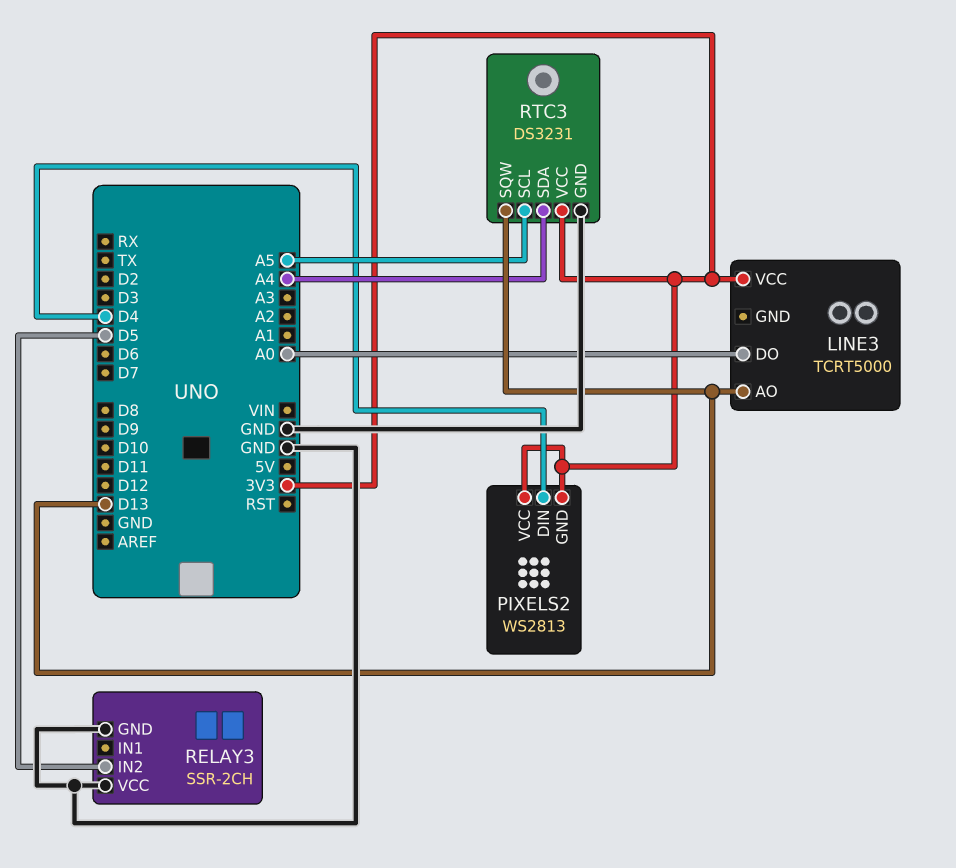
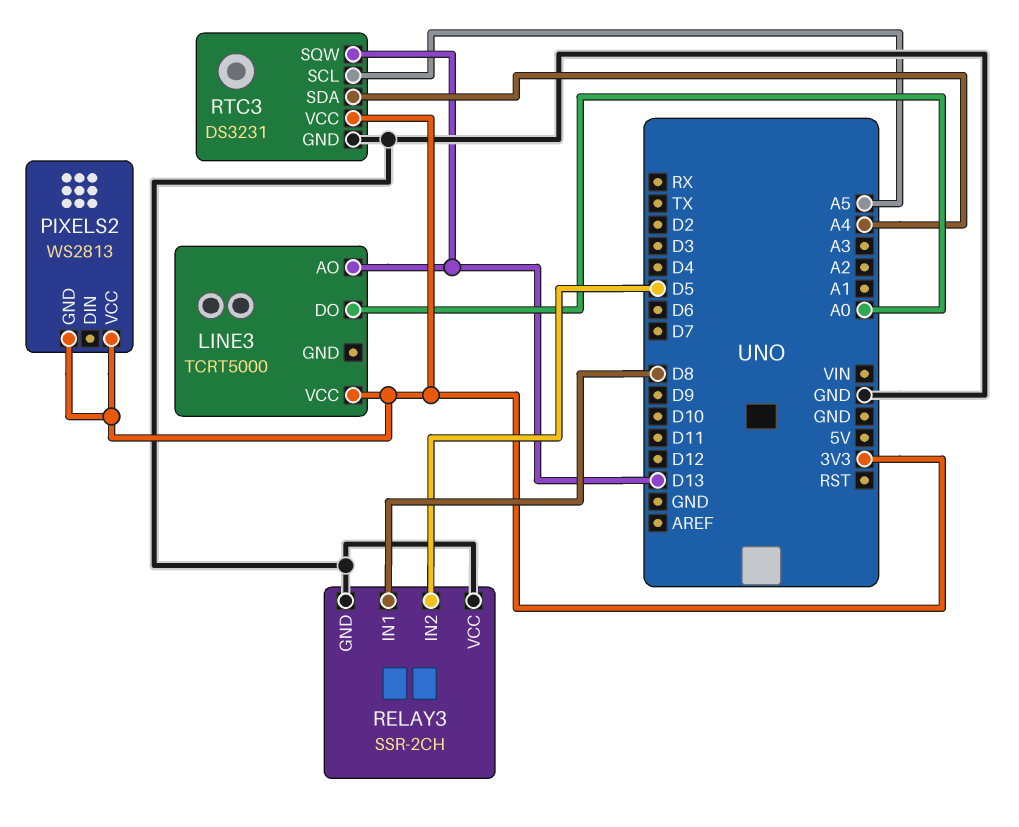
PIXELS2 pin DIN: D4 -> none
RELAY3 pin IN1: none -> D8

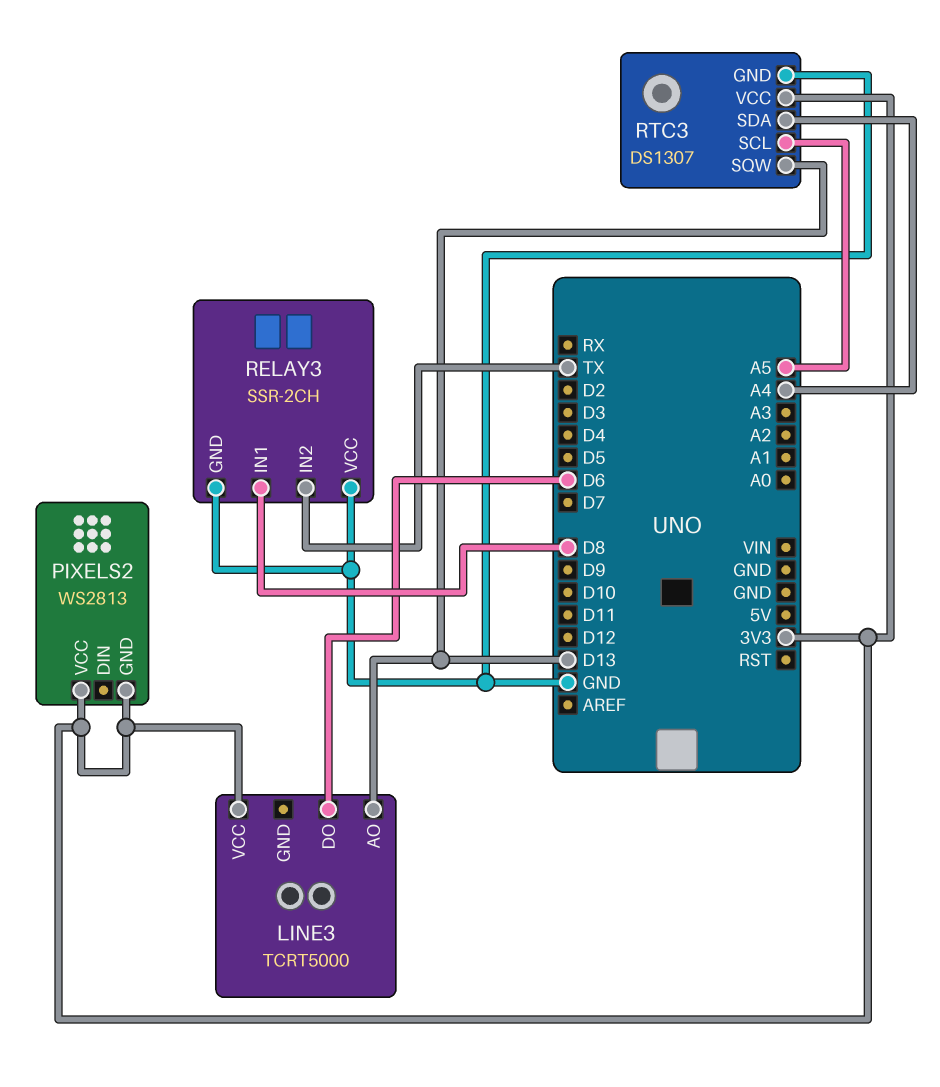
LINE3 pin DO: A0 -> D6
RELAY3 pin IN2: D5 -> TX
RTC3: DS3231 -> DS1307

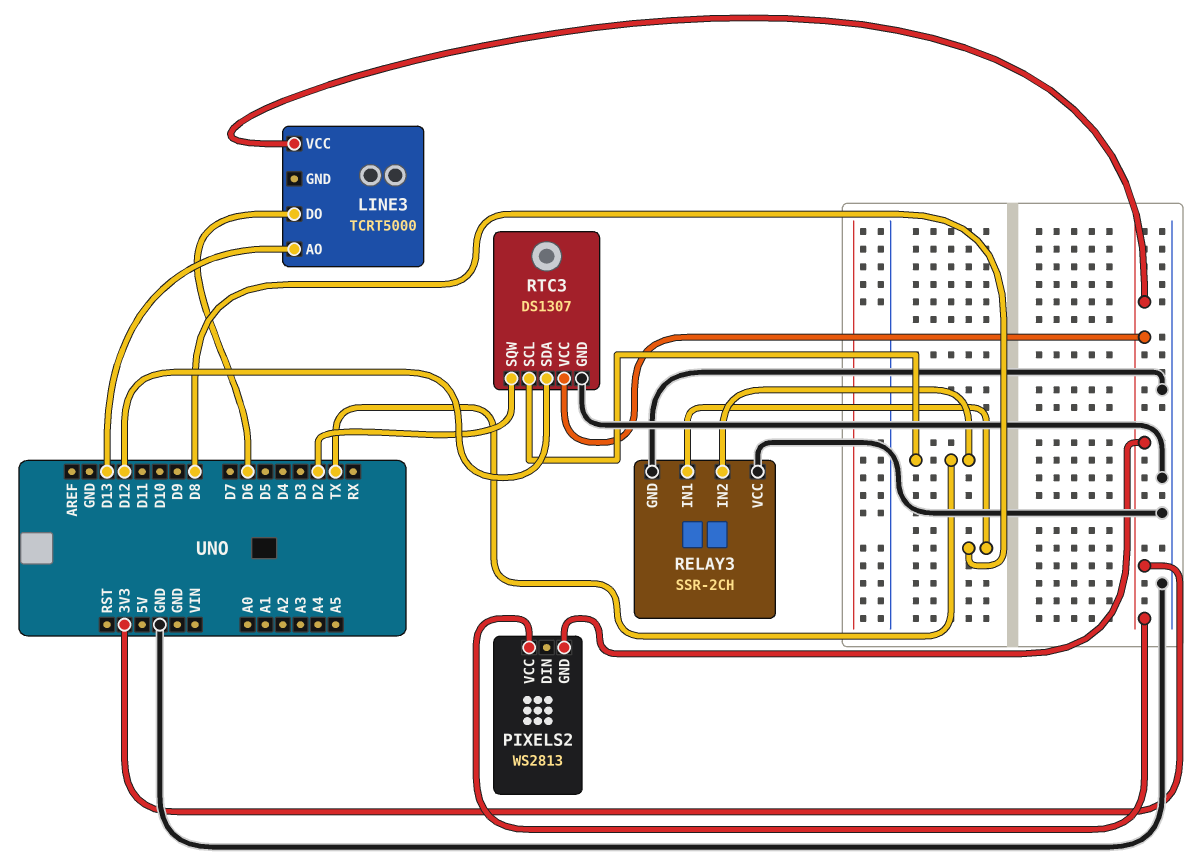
RTC3 pin SCL: A5 -> TX
RTC3 pin SDA: A4 -> D12
RTC3 pin SQW: D13 -> D2

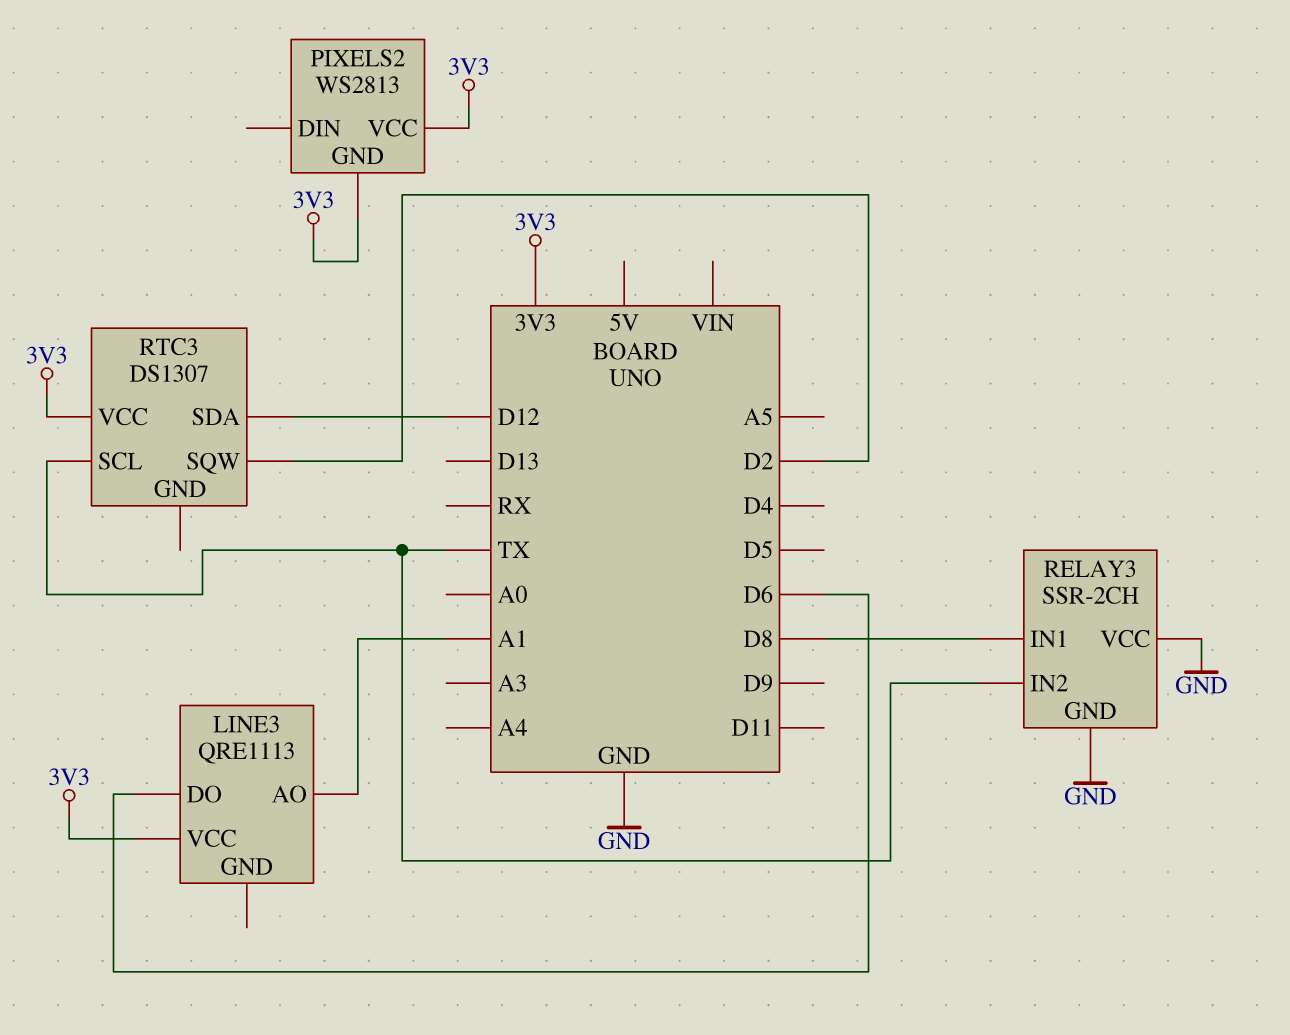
LINE3: TCRT5000 -> QRE1113
LINE3 pin AO: D13 -> A1
RTC3 pin GND: GND -> none

